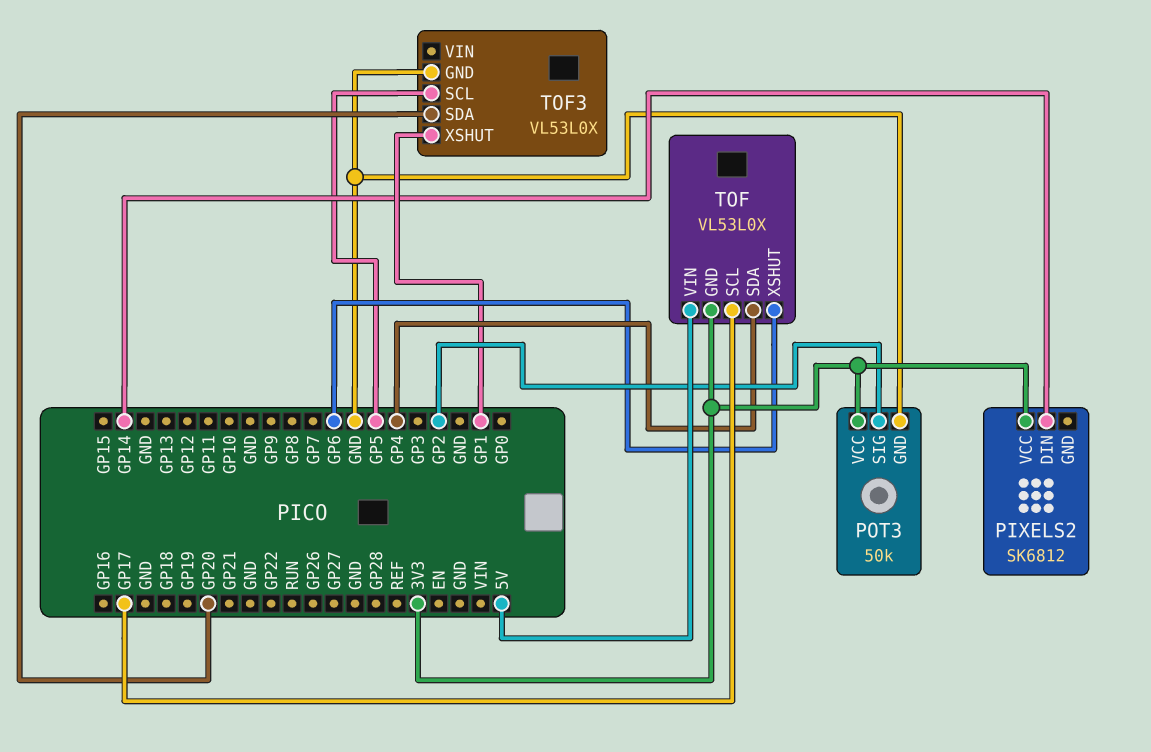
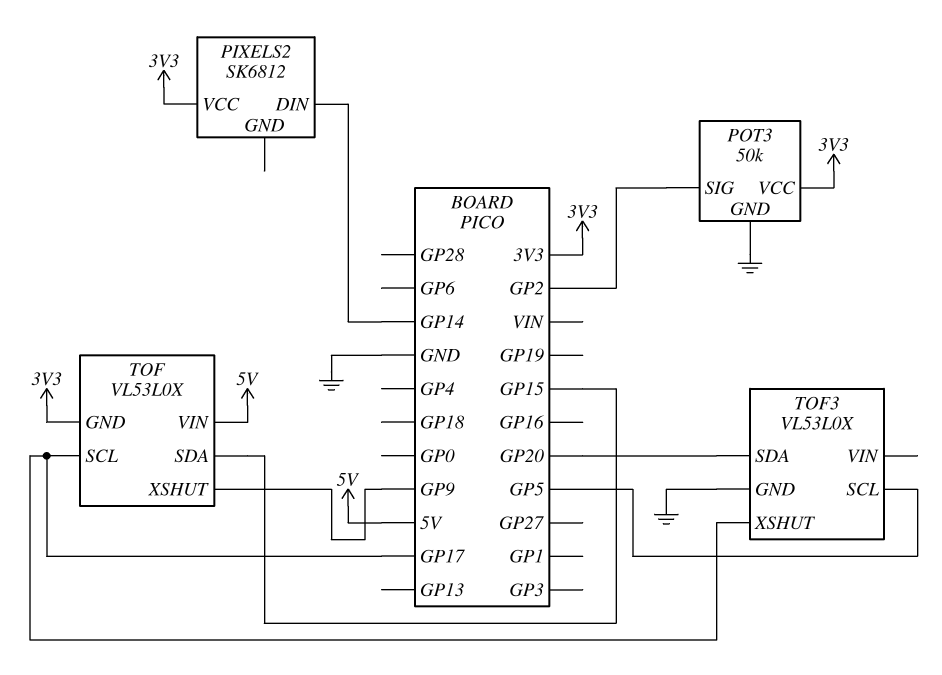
TOF pin SDA: GP4 -> GP15
TOF pin XSHUT: GP6 -> GP9
TOF3 pin XSHUT: GP1 -> GP17

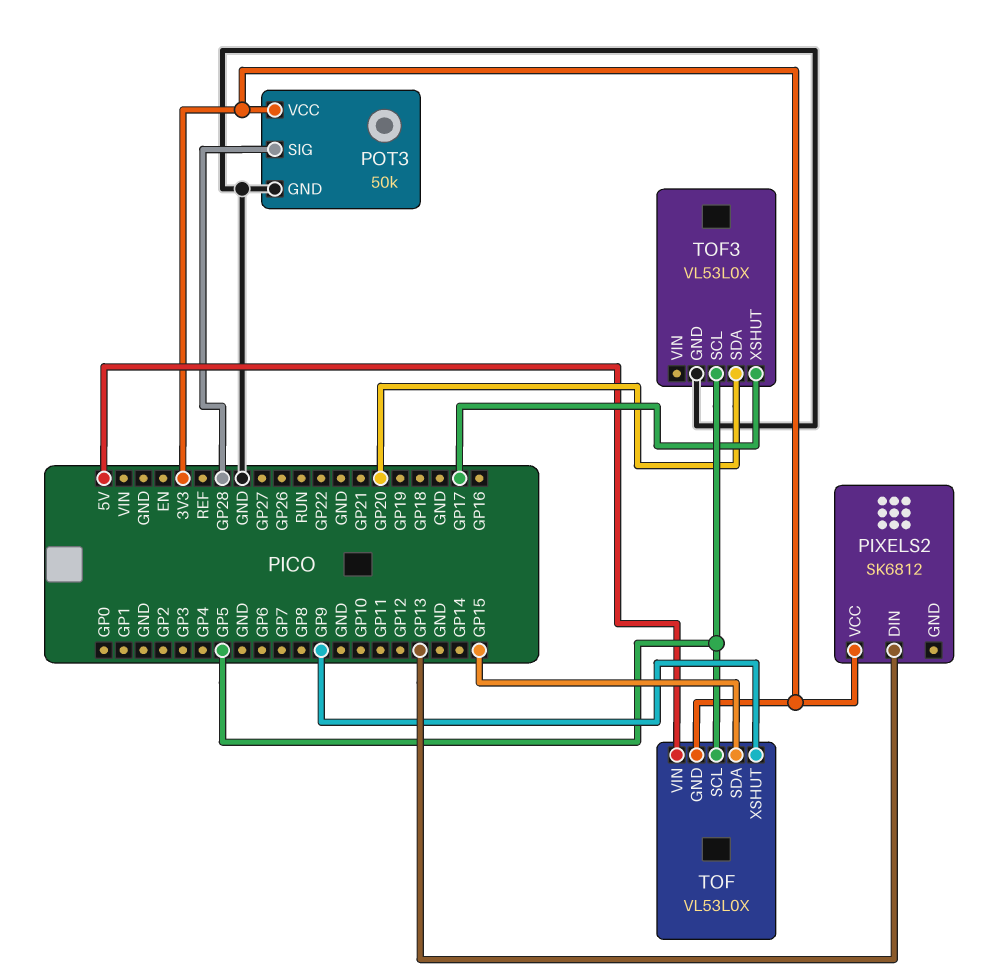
PIXELS2 pin DIN: GP14 -> GP13
POT3 pin SIG: GP2 -> GP28
TOF pin SCL: GP17 -> GP5

